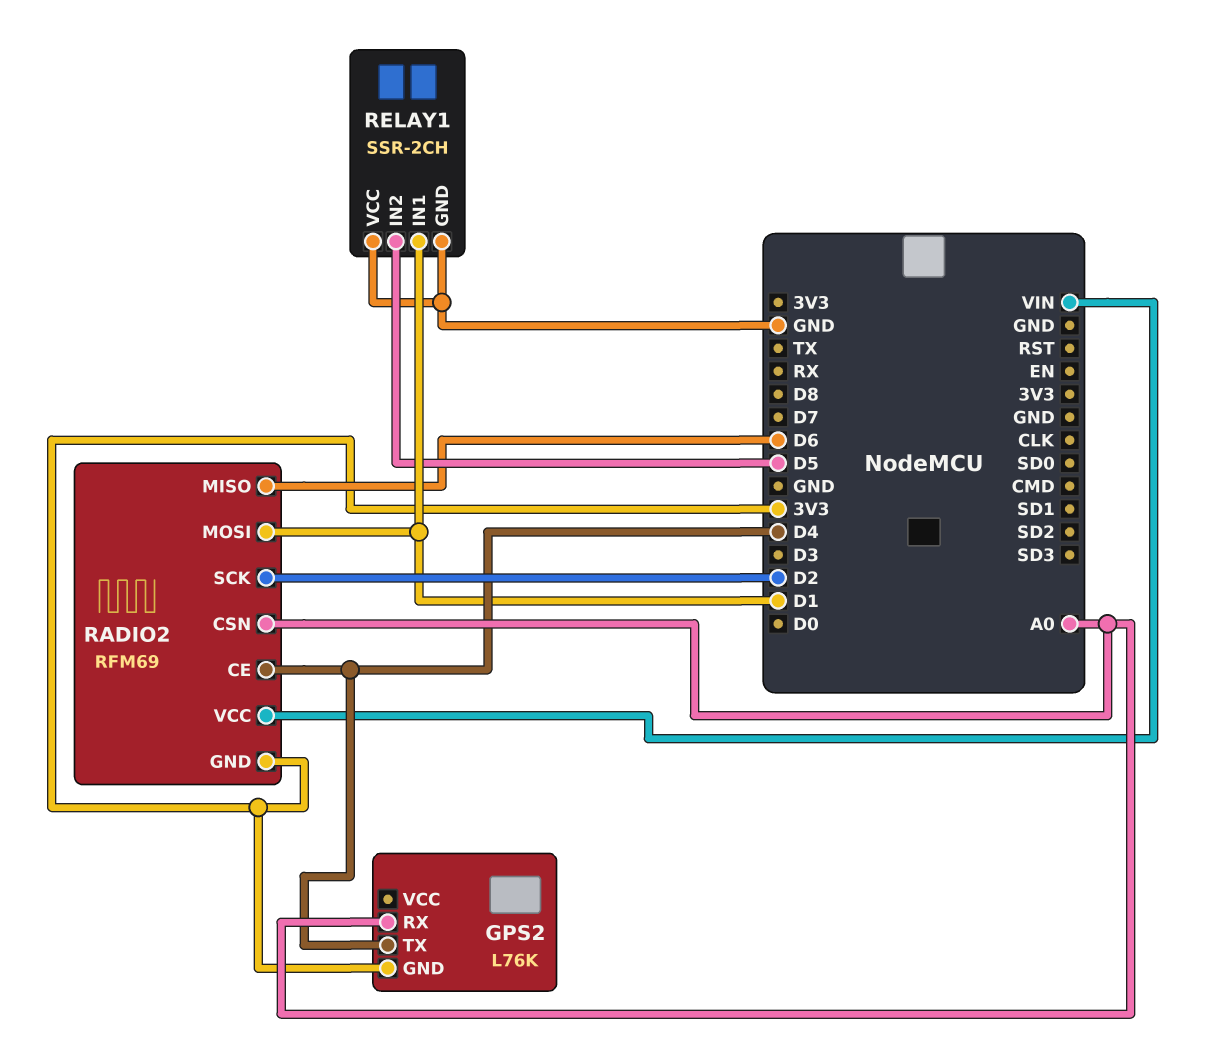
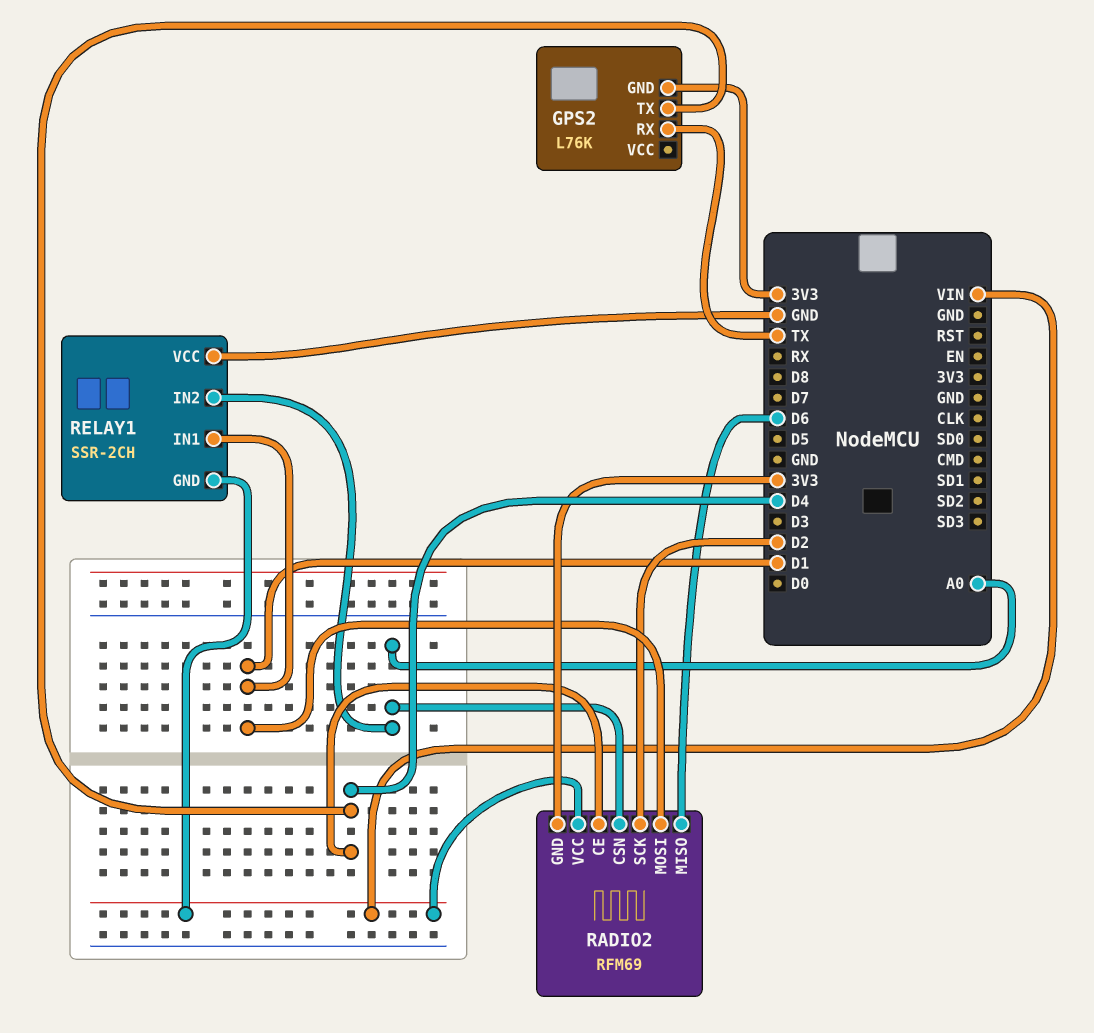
GPS2 pin RX: A0 -> TX
RELAY1 pin GND: GND -> VIN
RELAY1 pin IN2: D5 -> A0

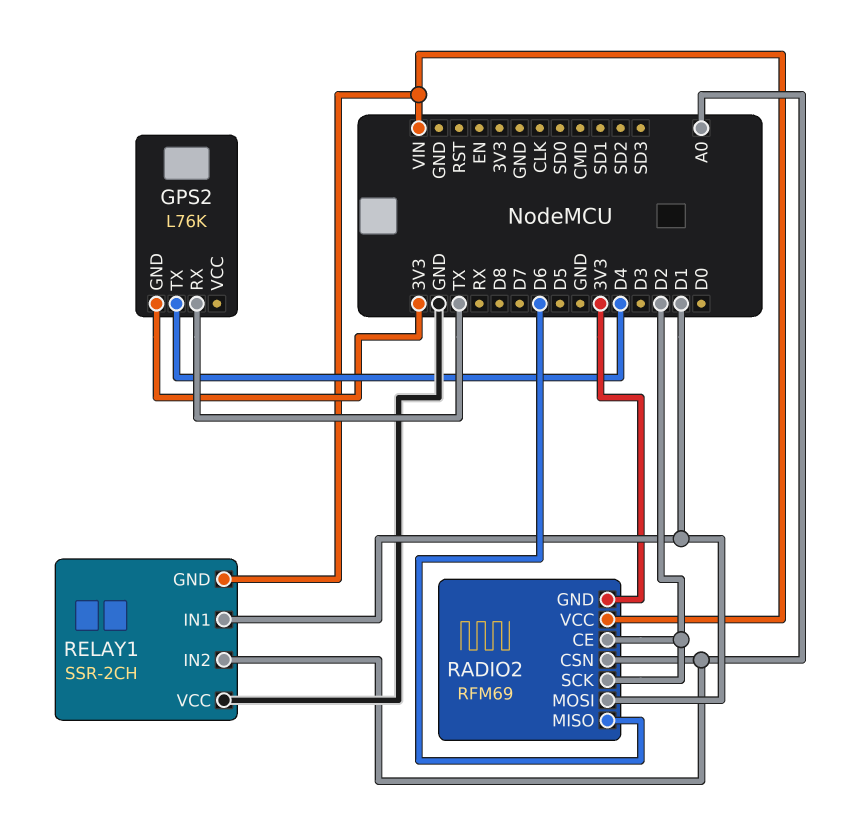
RADIO2 pin CE: D4 -> D2

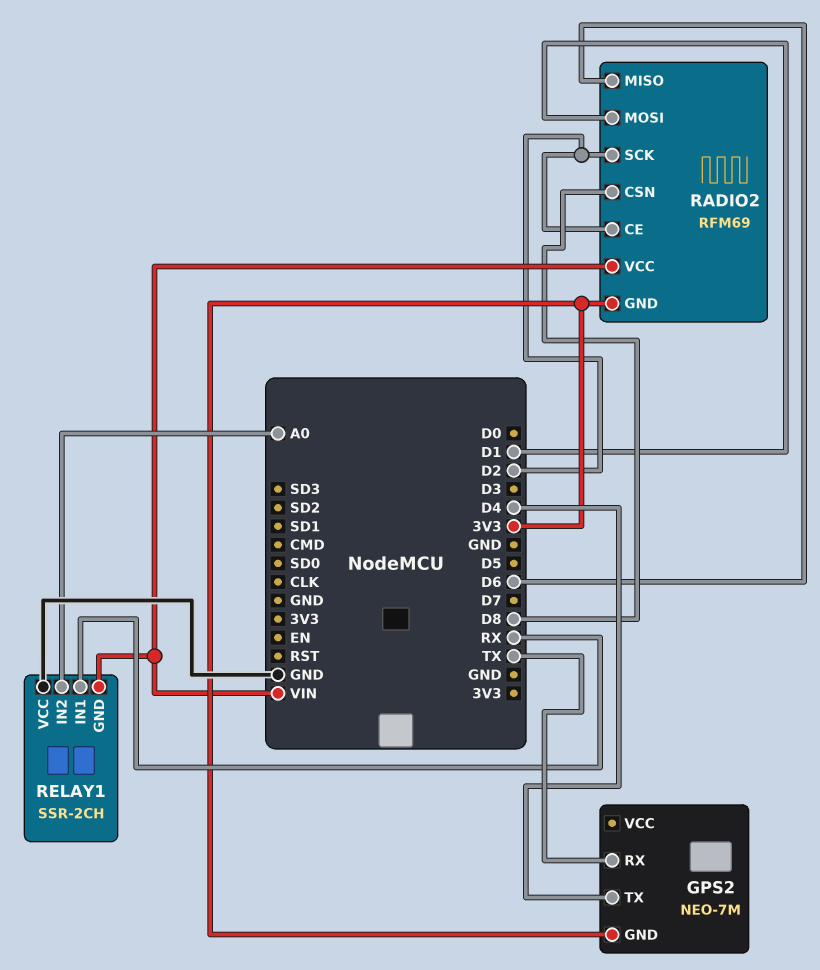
GPS2: L76K -> NEO-7M
RADIO2 pin CSN: A0 -> D8
RELAY1 pin IN1: D1 -> RX

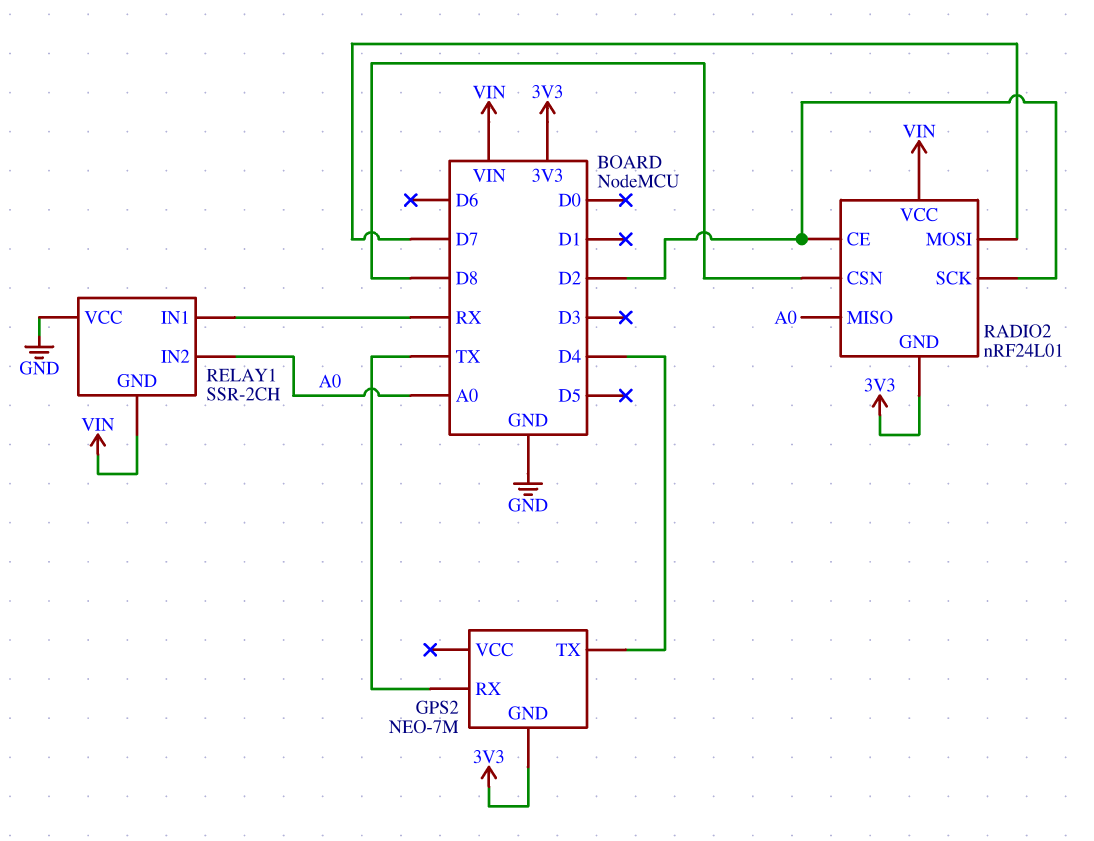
RADIO2: RFM69 -> nRF24L01
RADIO2 pin MISO: D6 -> A0
RADIO2 pin MOSI: D1 -> D7

